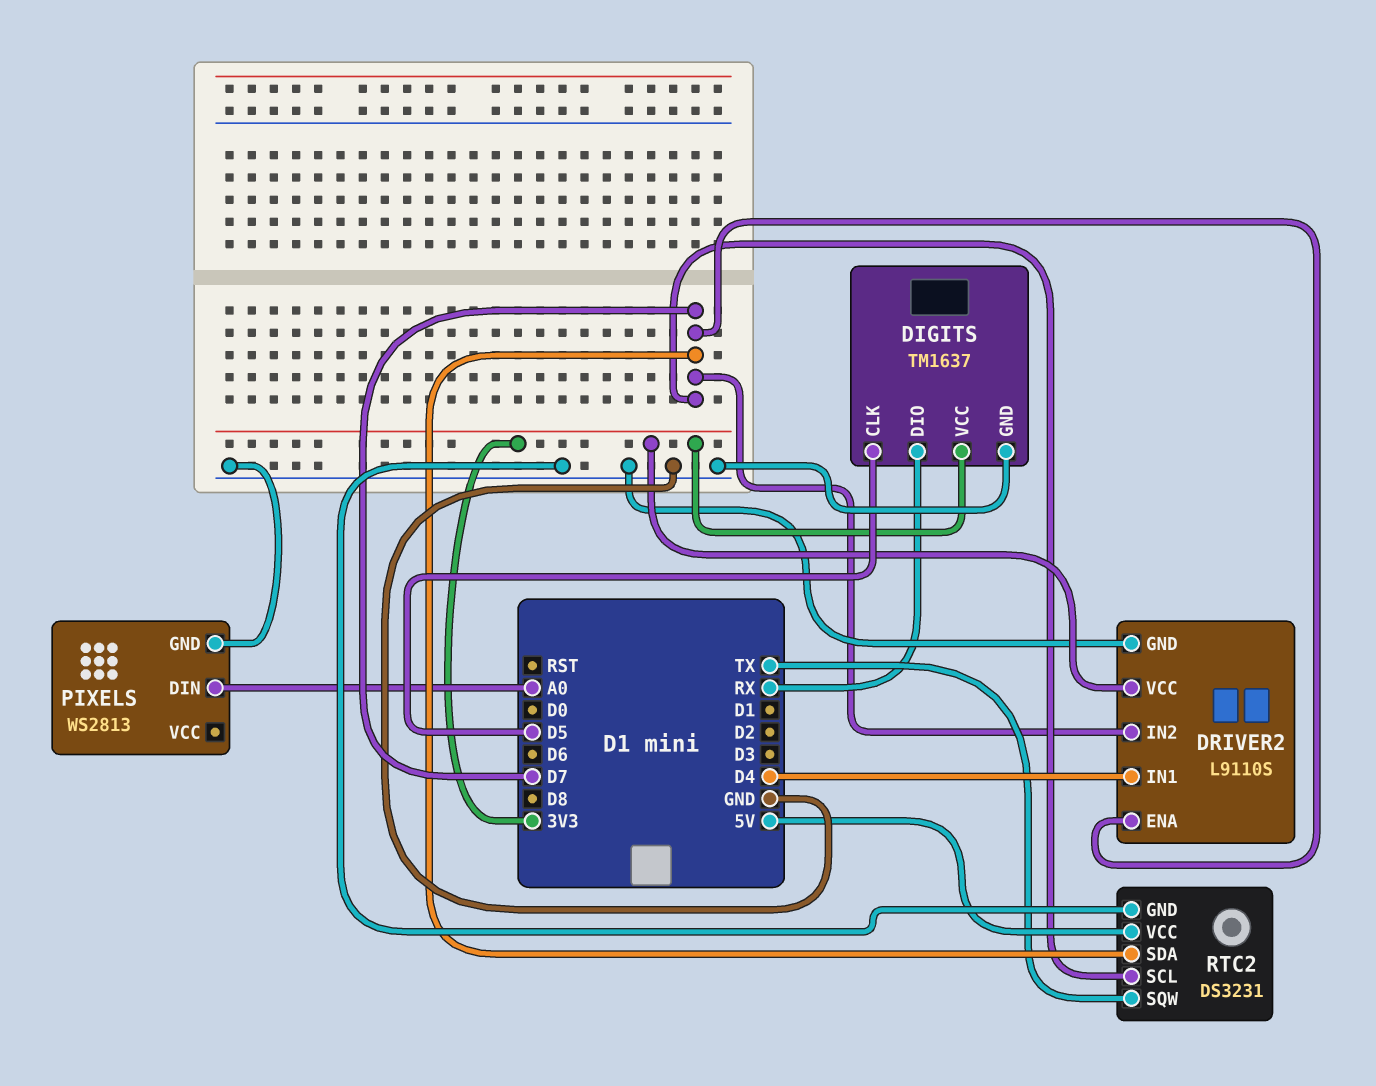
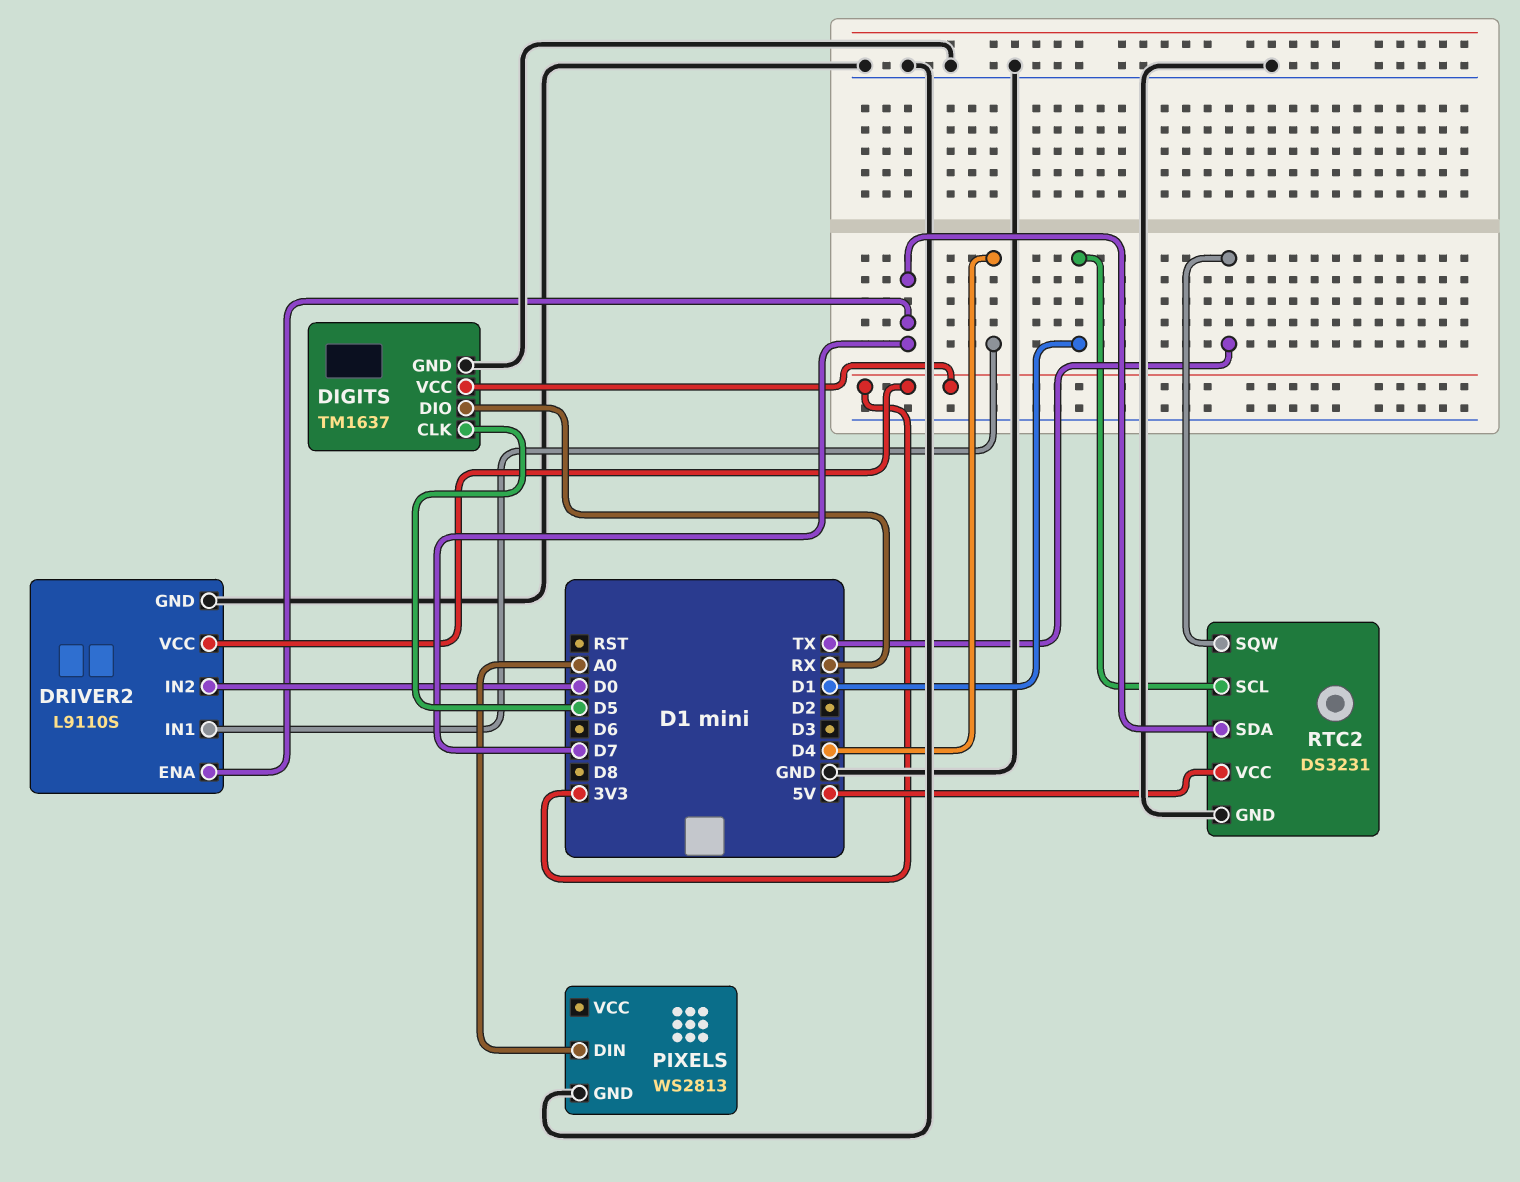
DRIVER2 pin IN2: D7 -> D0
RTC2 pin SCL: D7 -> D1

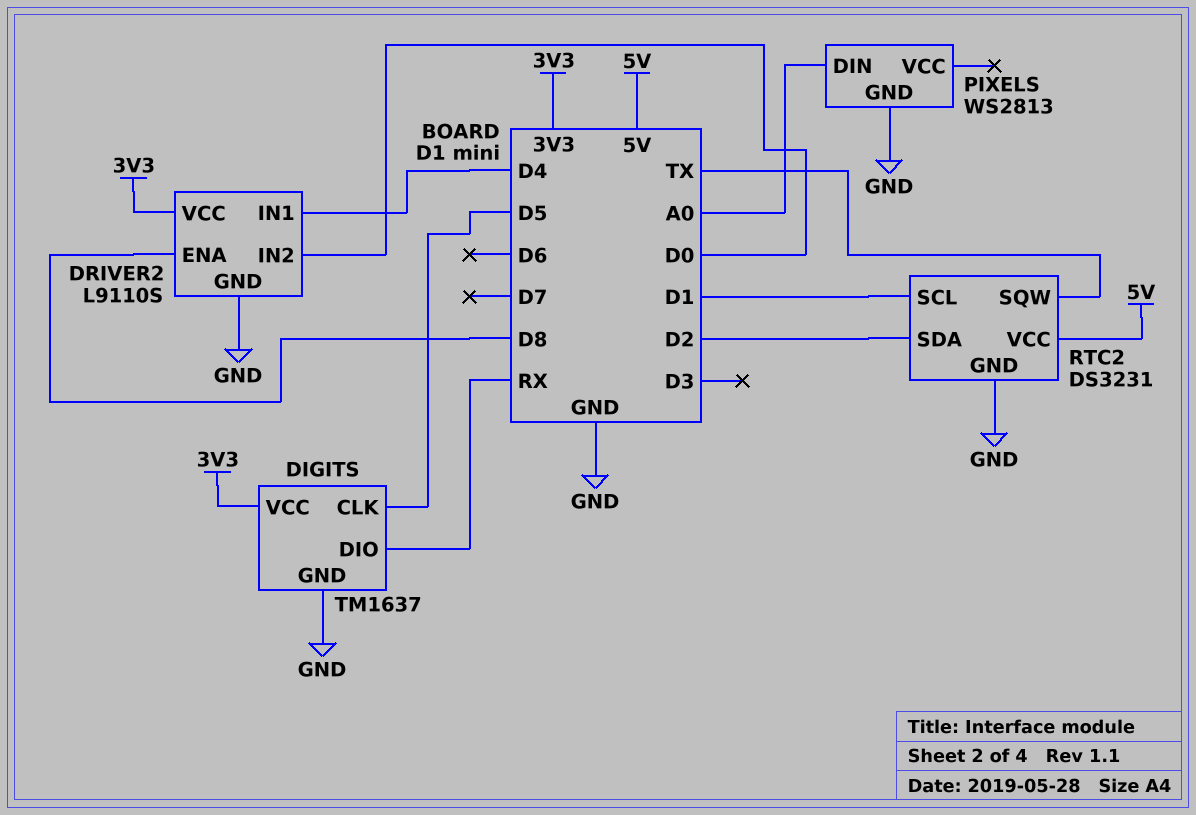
DRIVER2 pin ENA: D7 -> D8
RTC2 pin SDA: D7 -> D2

